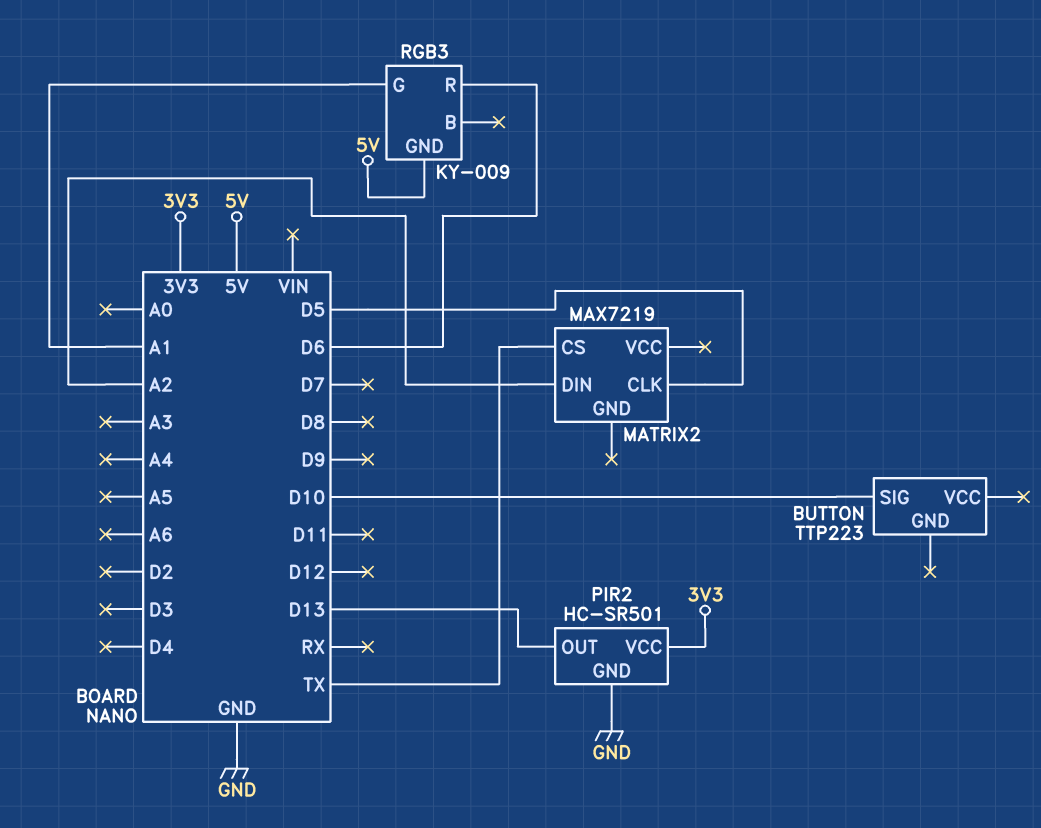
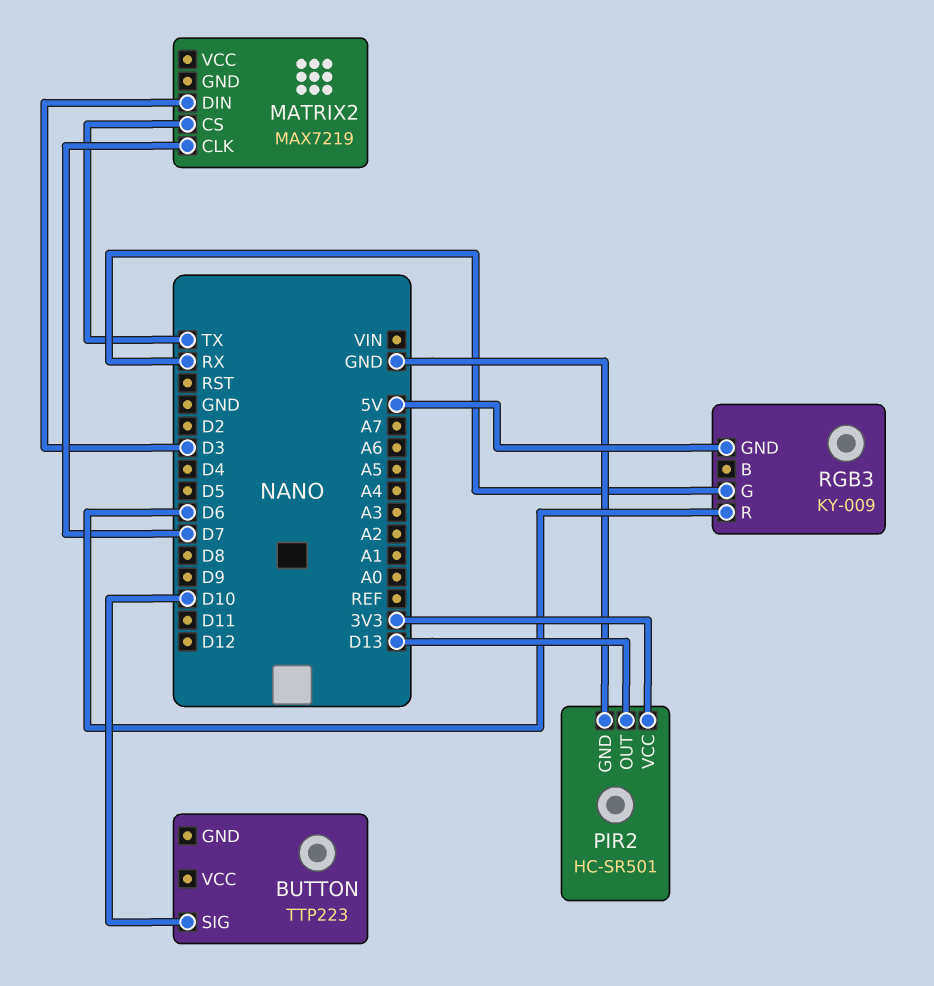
MATRIX2 pin CLK: D5 -> D7
MATRIX2 pin DIN: A2 -> D3
RGB3 pin G: A1 -> RX

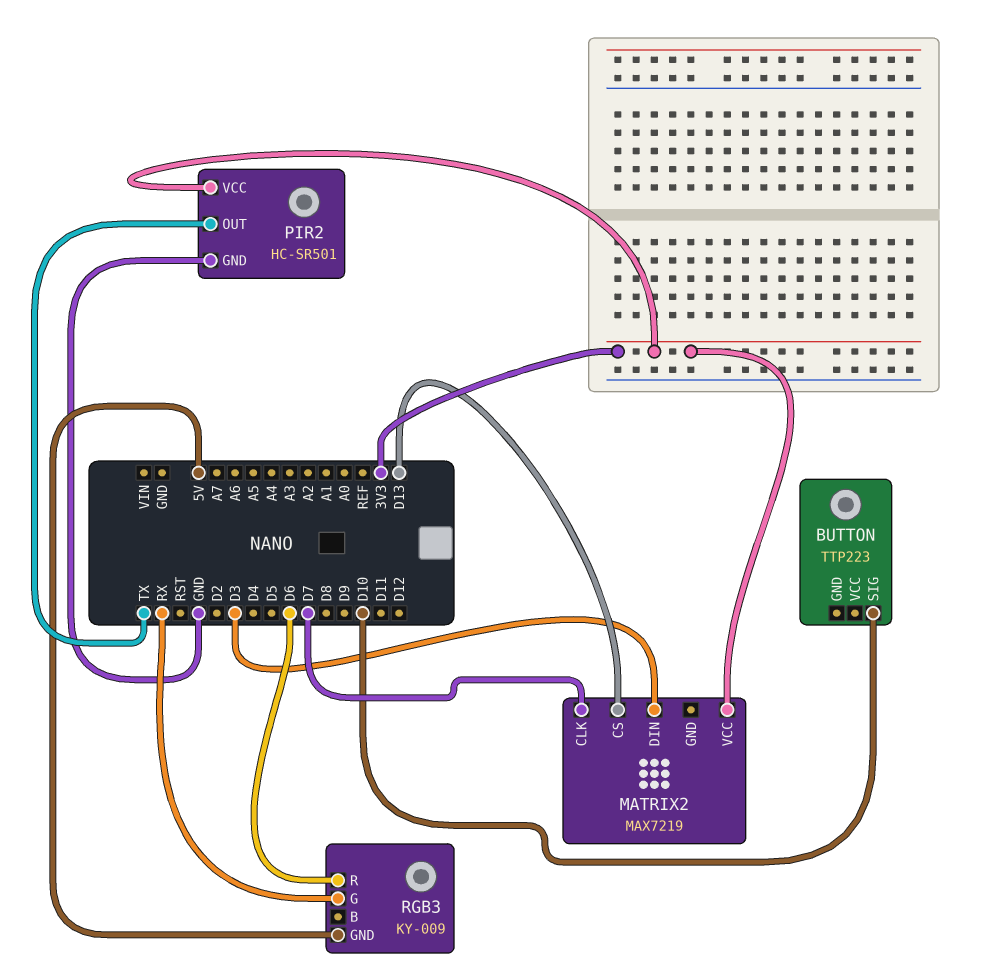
MATRIX2 pin CS: TX -> D13
MATRIX2 pin VCC: none -> 3V3
PIR2 pin OUT: D13 -> TX

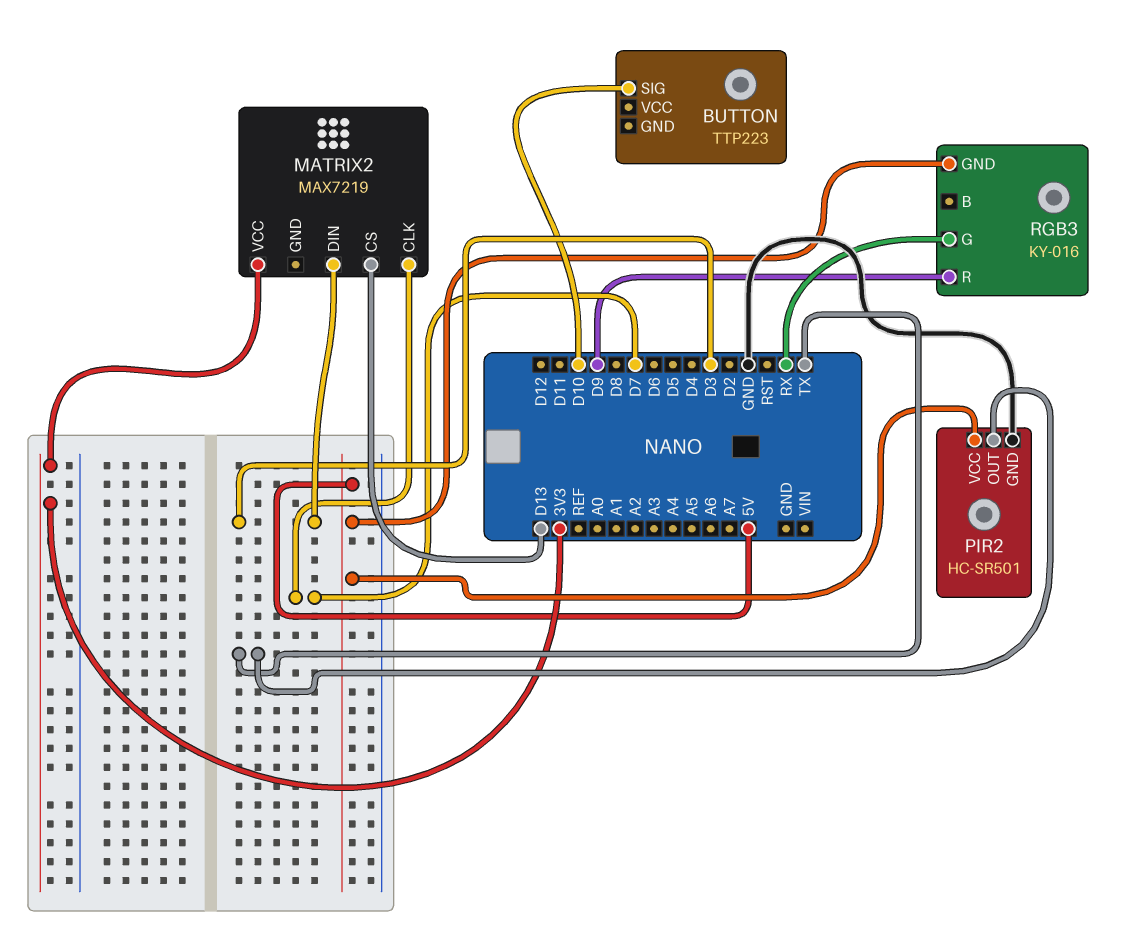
PIR2 pin VCC: 3V3 -> 5V
RGB3: KY-009 -> KY-016
RGB3 pin R: D6 -> D9

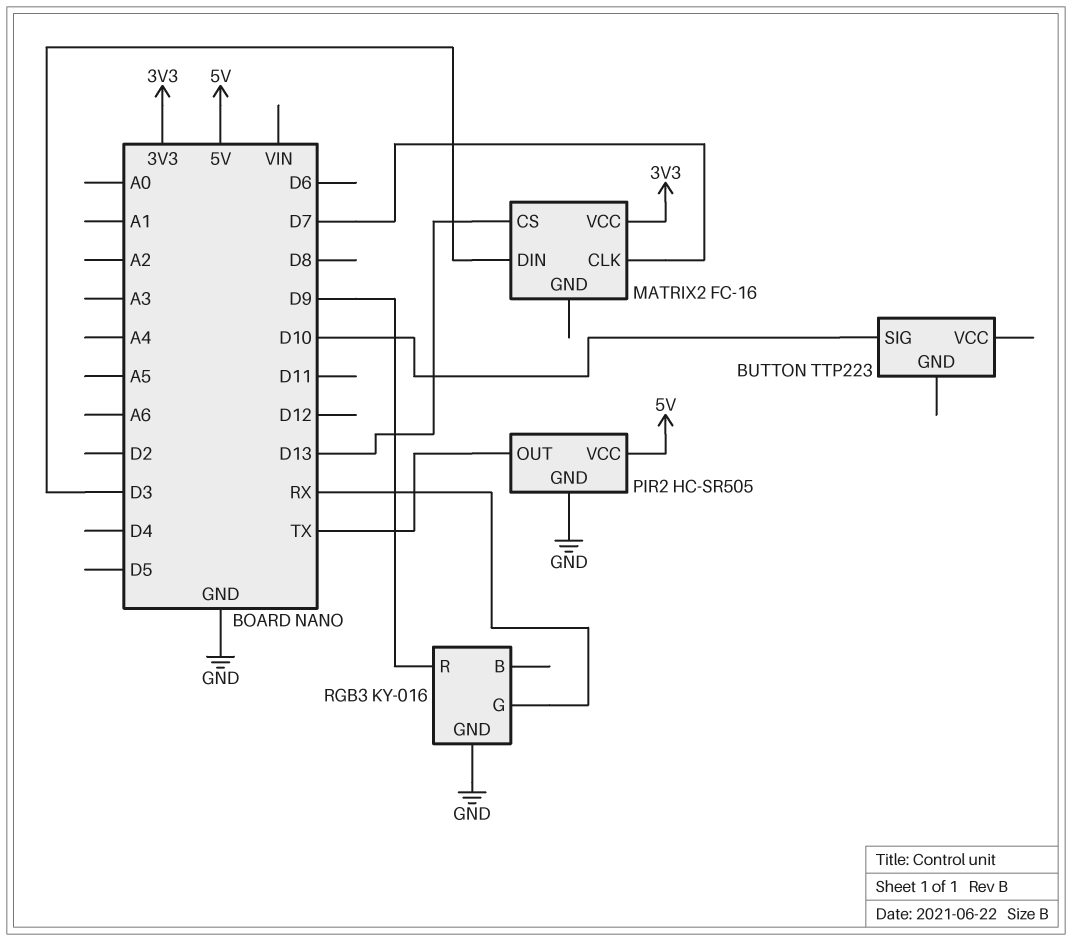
MATRIX2: MAX7219 -> FC-16
PIR2: HC-SR501 -> HC-SR505
RGB3 pin GND: 5V -> GND

